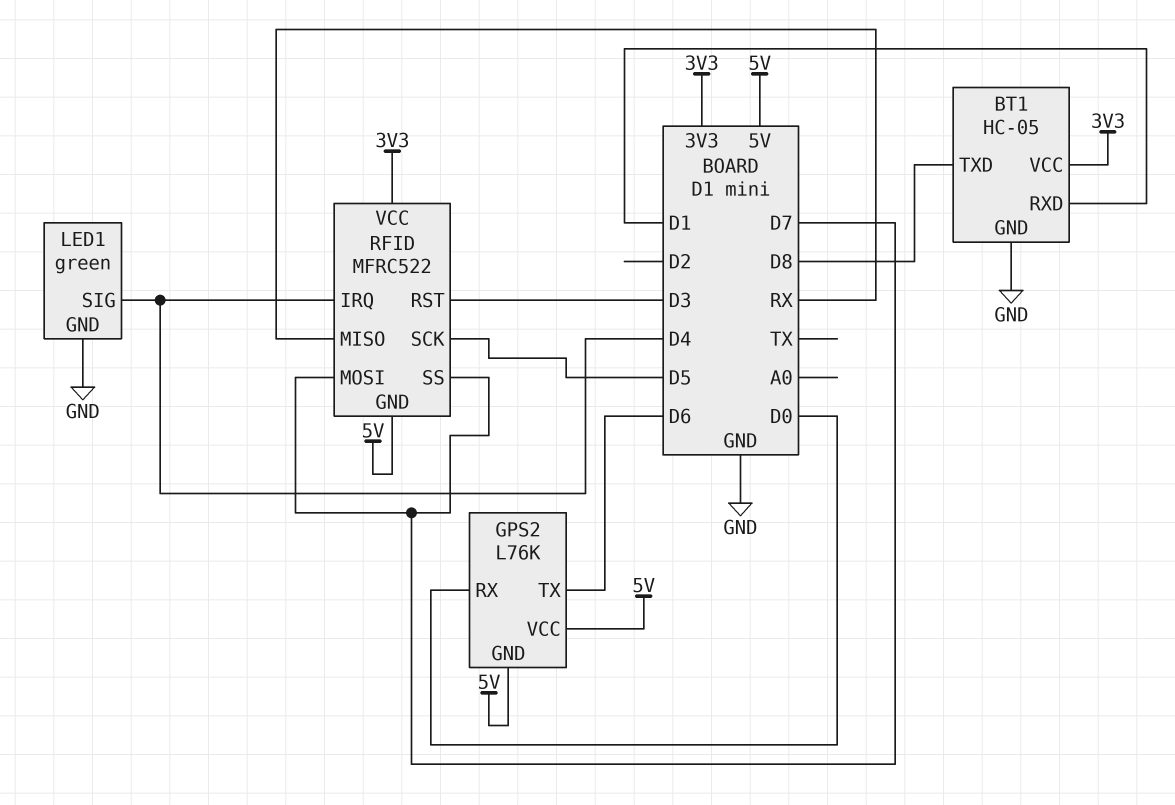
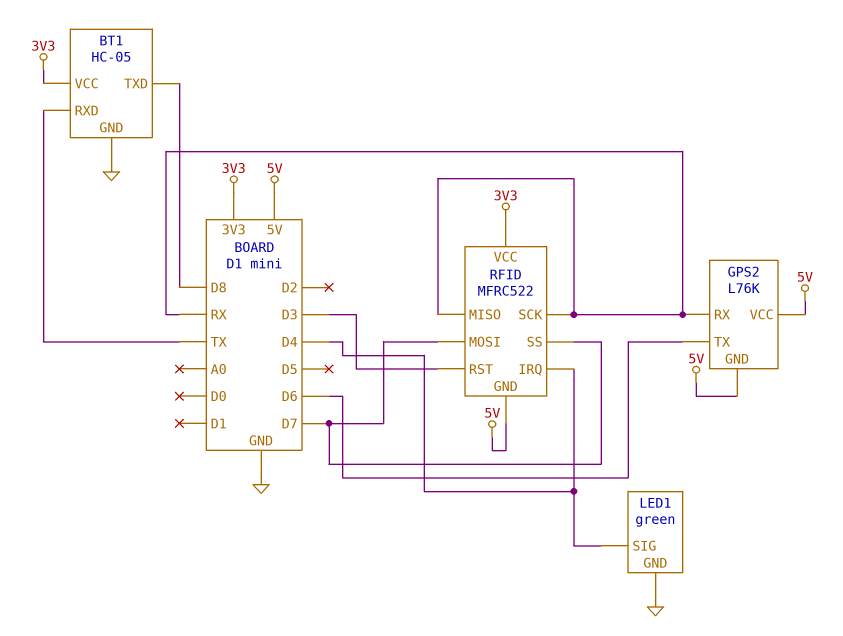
BT1 pin RXD: D1 -> TX
GPS2 pin RX: D0 -> RX
RFID pin SCK: D5 -> RX

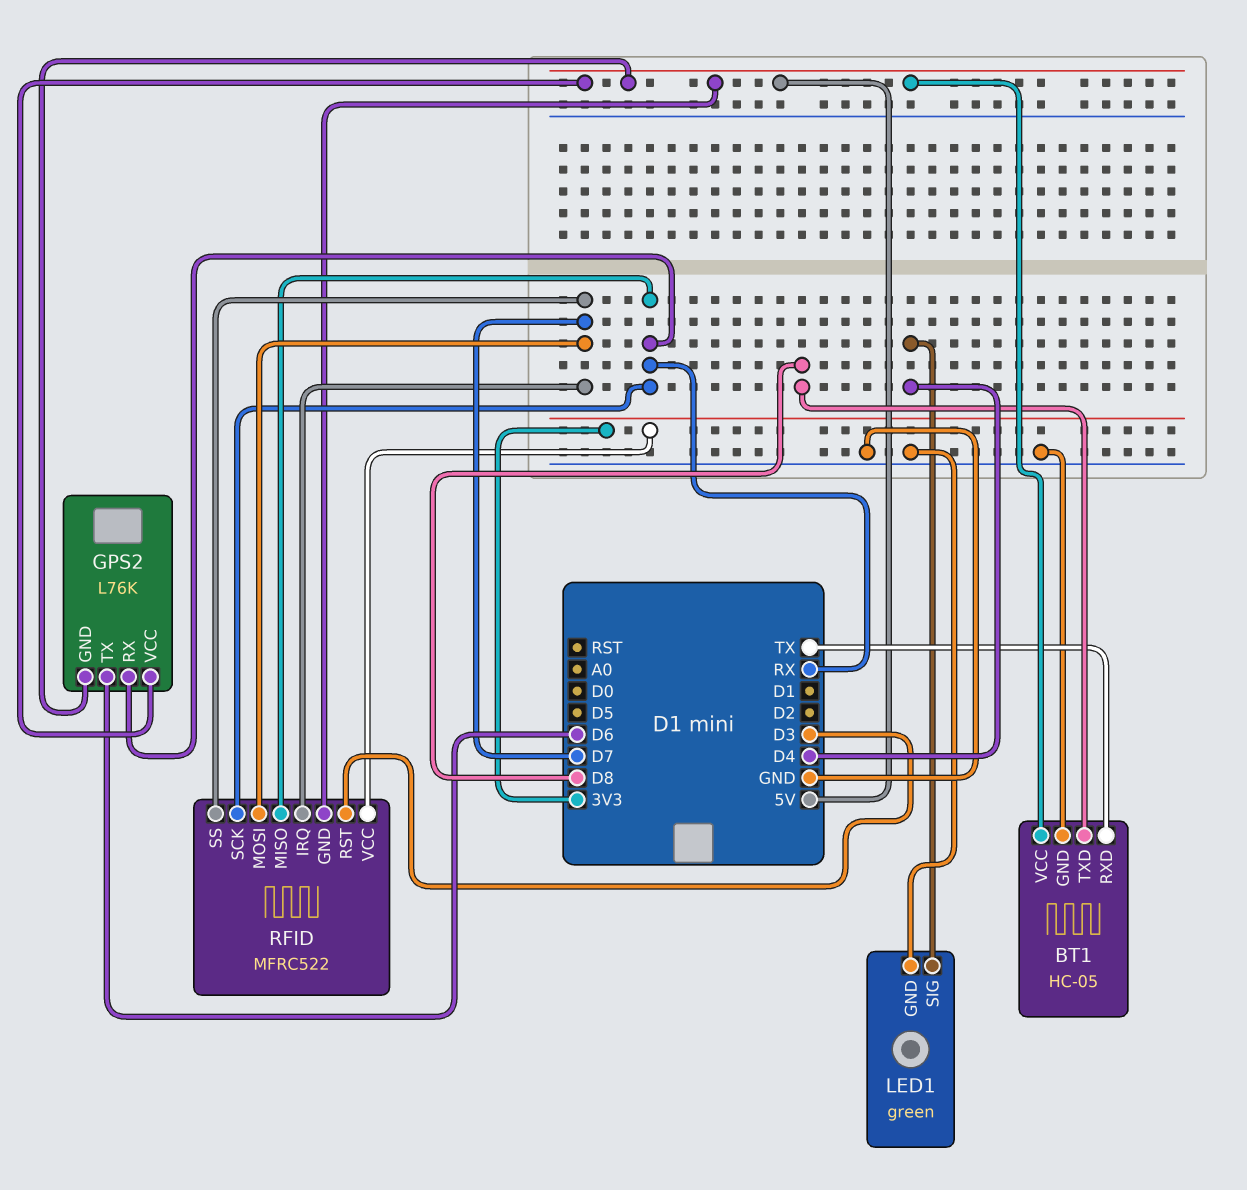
BT1 pin VCC: 3V3 -> 5V
RFID pin IRQ: D4 -> D7

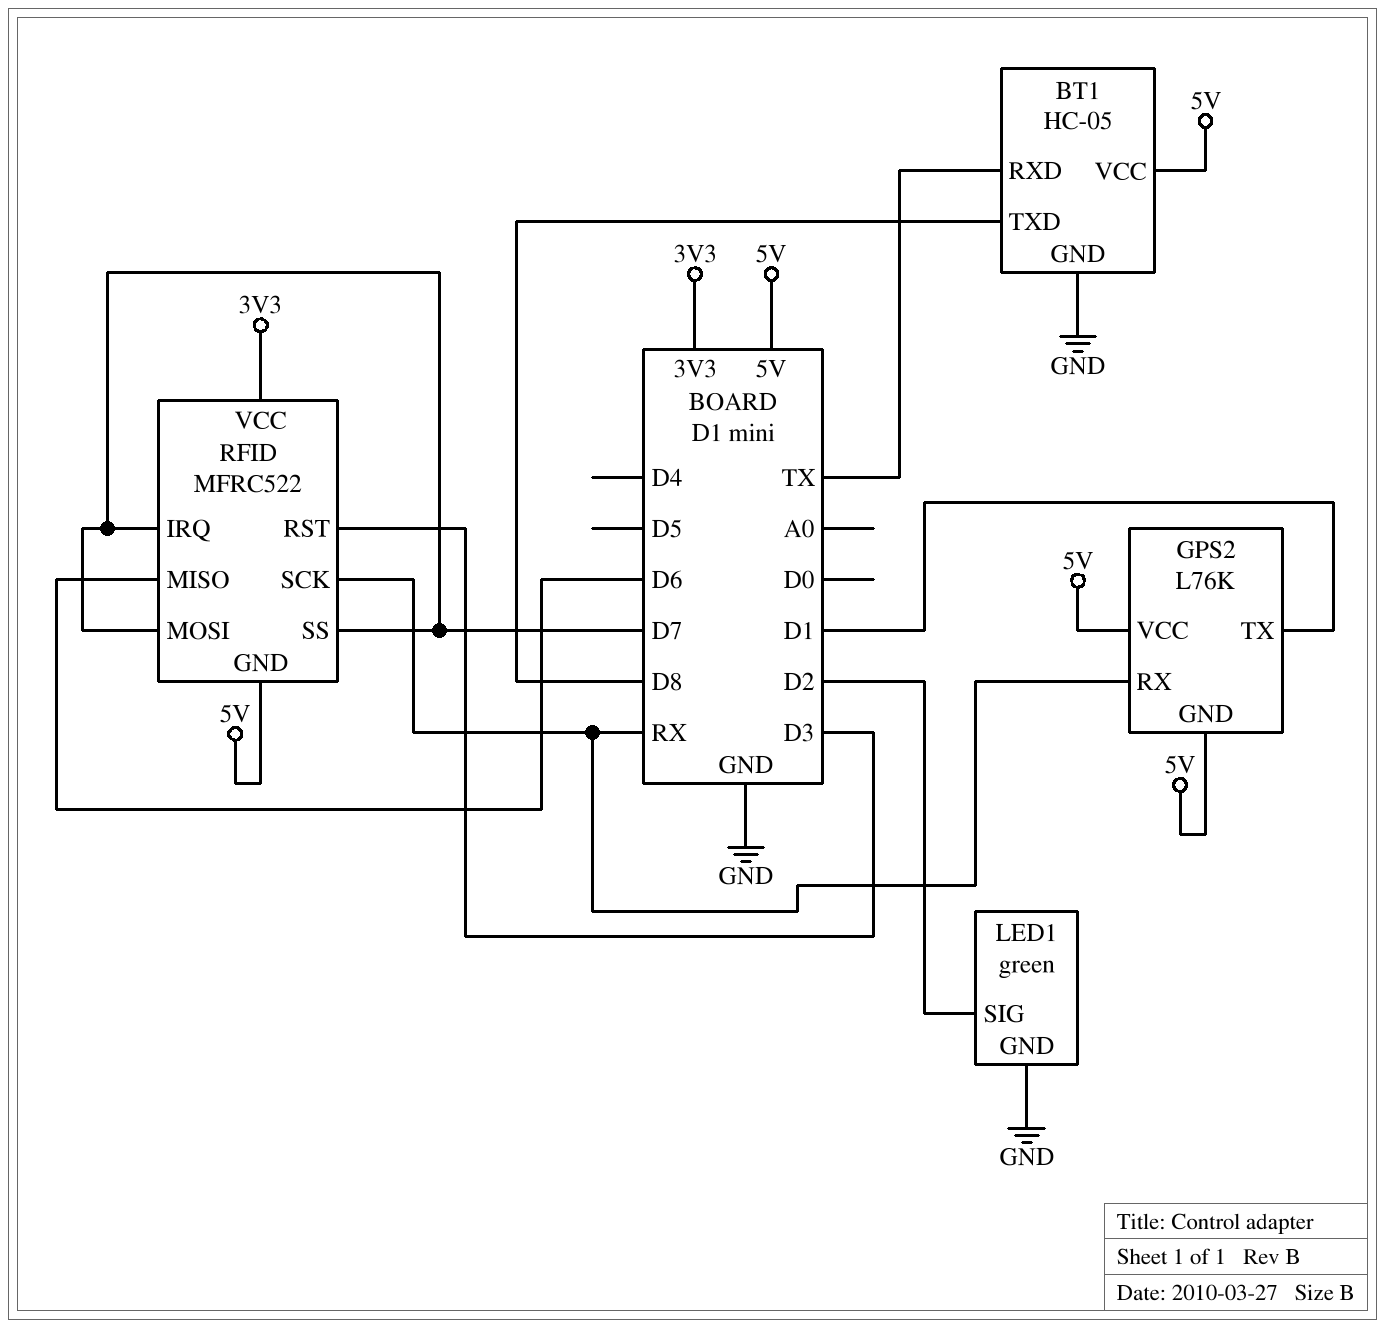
GPS2 pin TX: D6 -> D1
LED1 pin SIG: D4 -> D2
RFID pin MISO: RX -> D6

